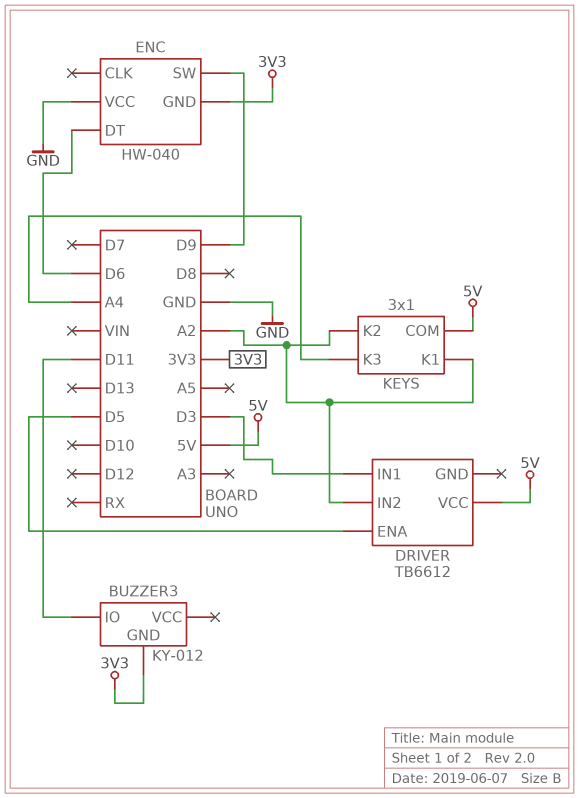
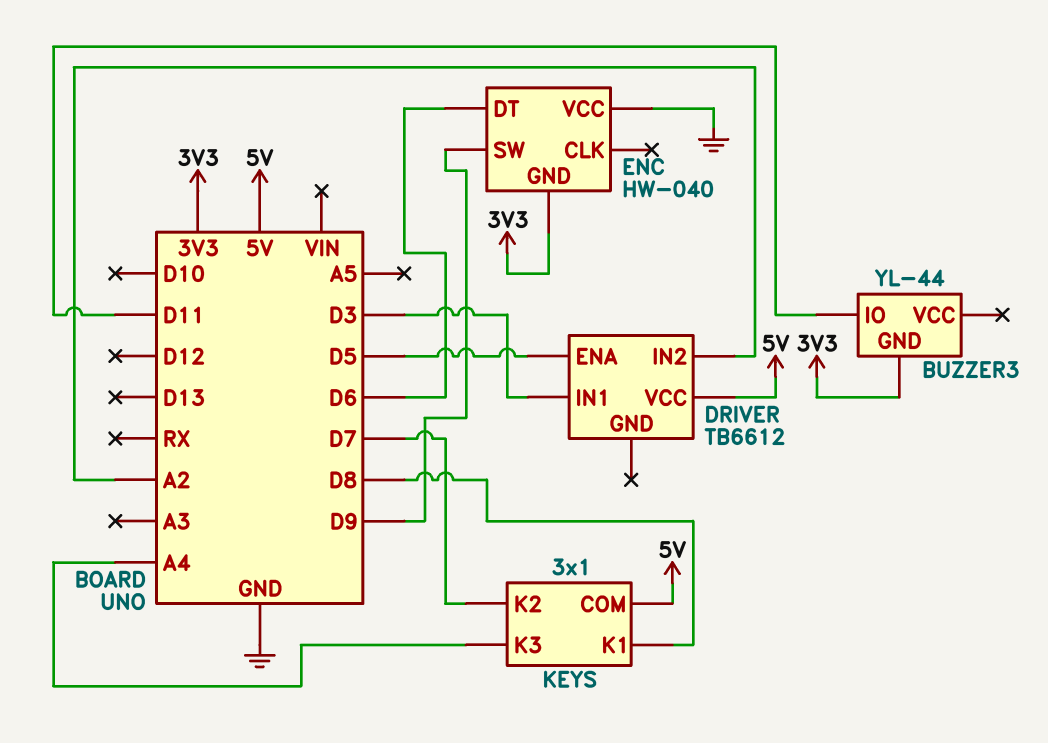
BUZZER3: KY-012 -> YL-44
KEYS pin K1: A2 -> D8
KEYS pin K2: A2 -> D7

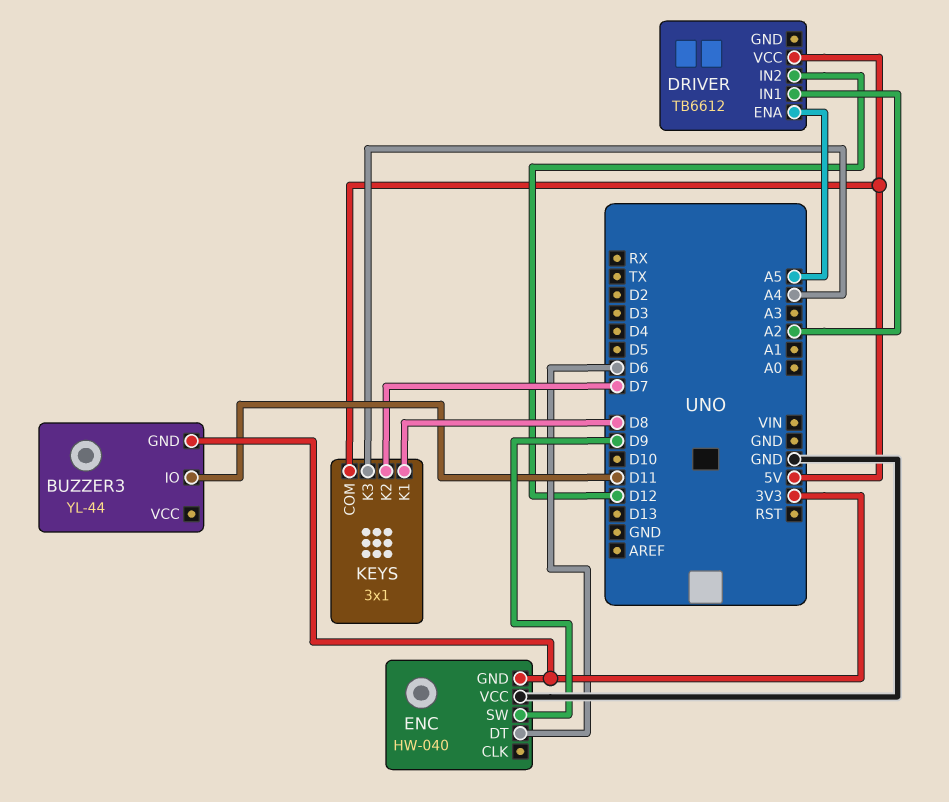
DRIVER pin ENA: D5 -> A5
DRIVER pin IN1: D3 -> A2
DRIVER pin IN2: A2 -> D12

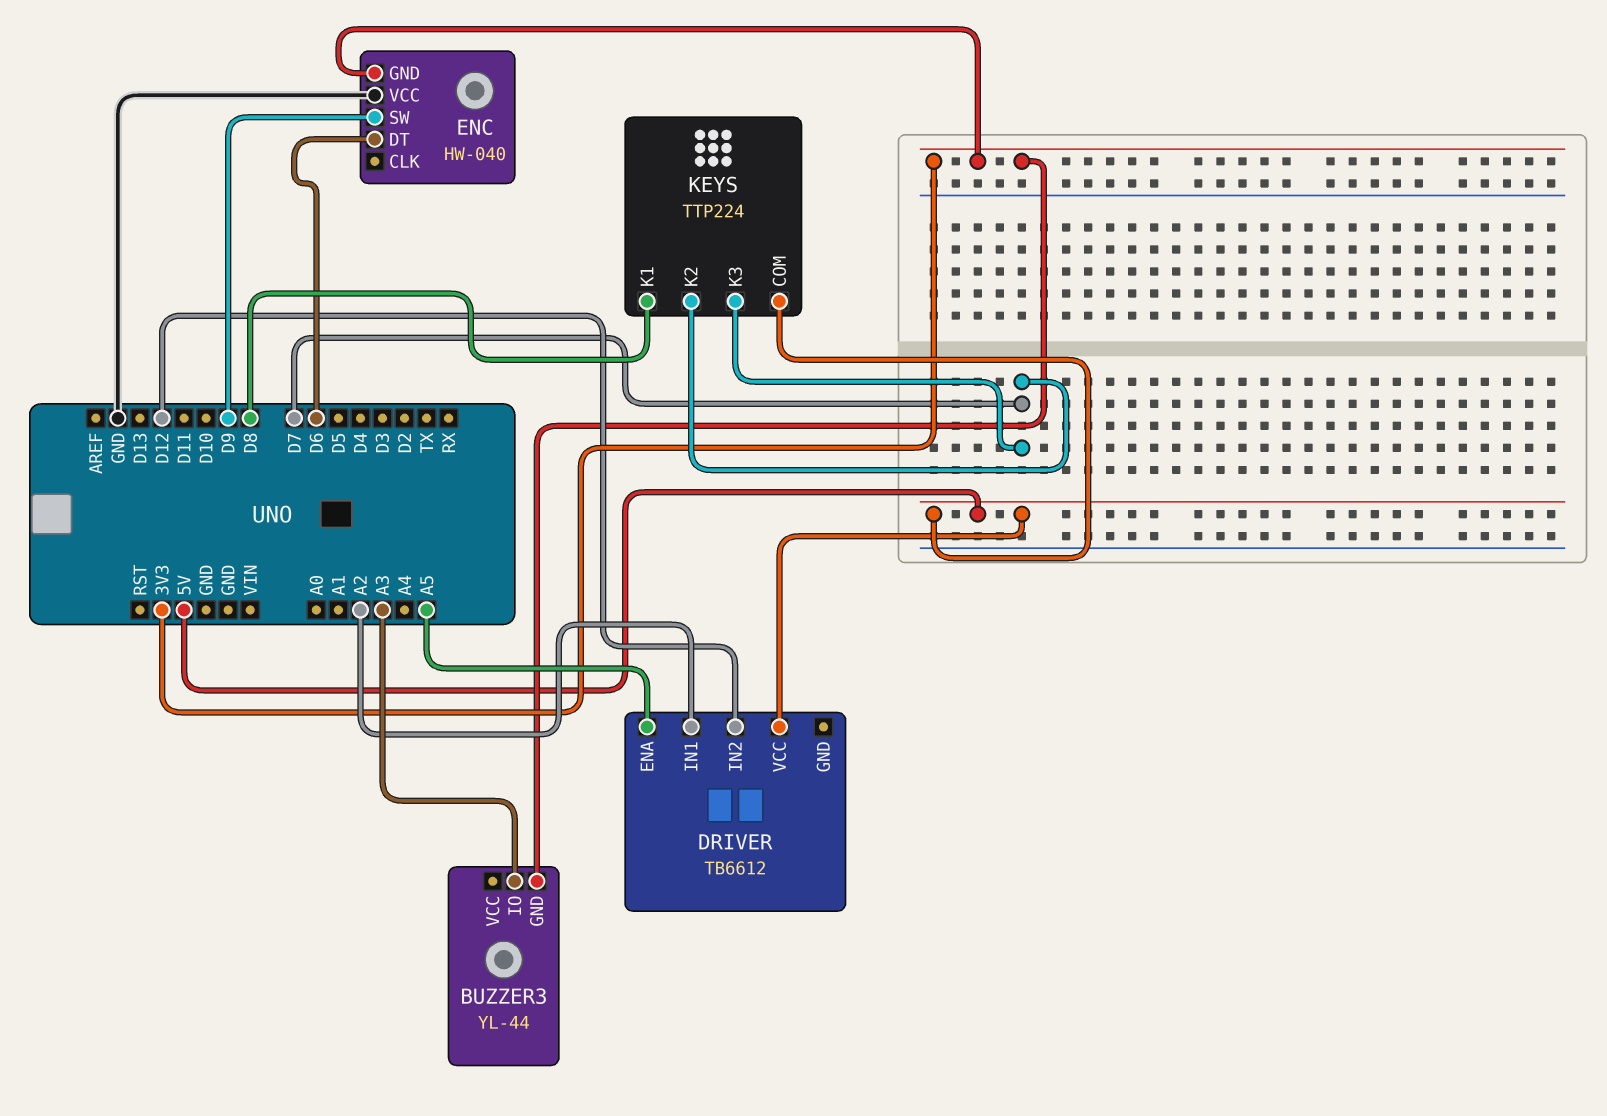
BUZZER3 pin IO: D11 -> A3
KEYS: 3x1 -> TTP224
KEYS pin K3: A4 -> D7

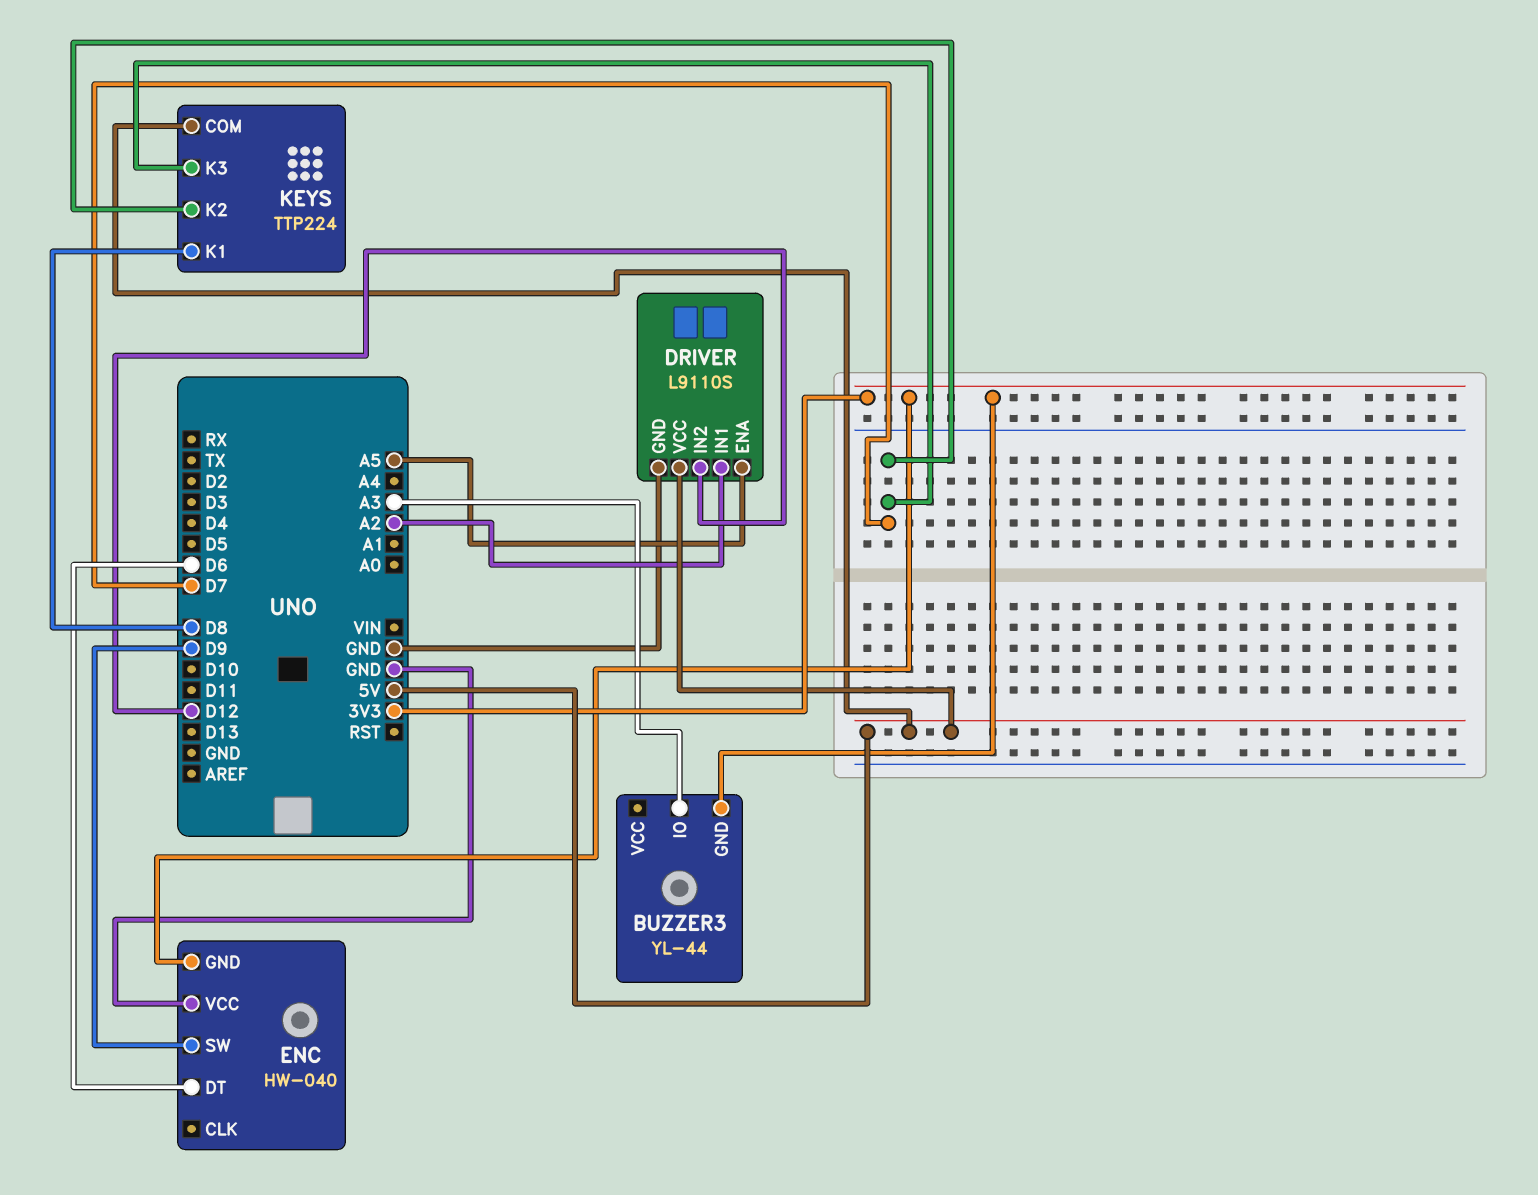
DRIVER: TB6612 -> L9110S
DRIVER pin GND: none -> GND

